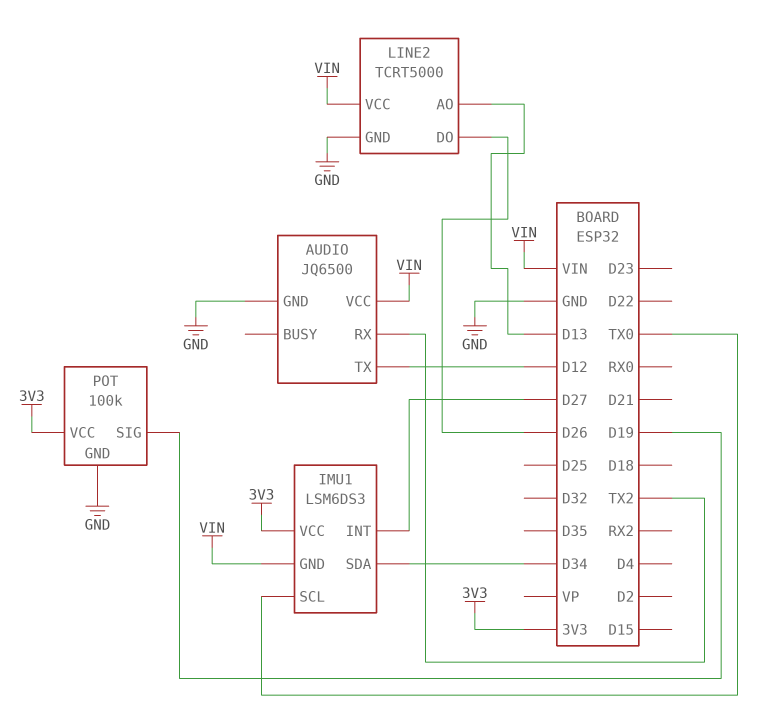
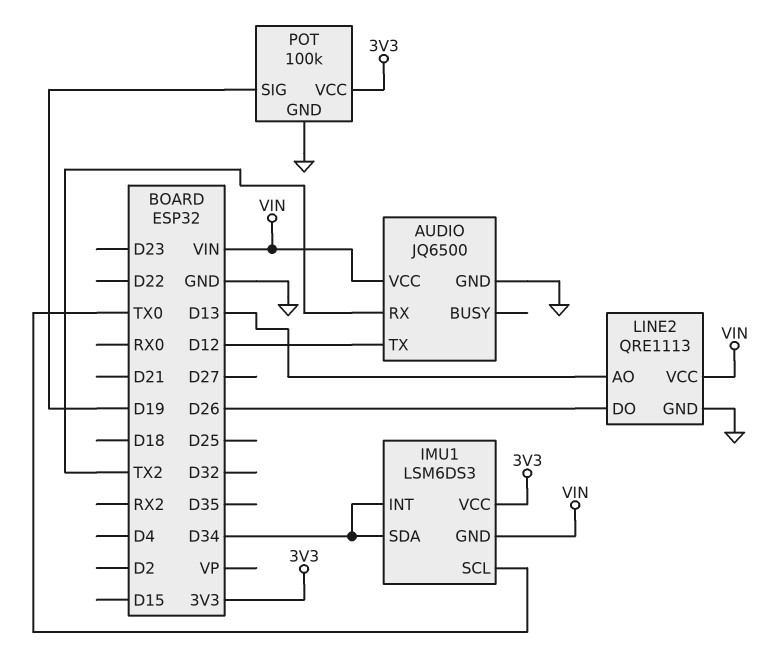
IMU1 pin INT: D27 -> D34
LINE2: TCRT5000 -> QRE1113

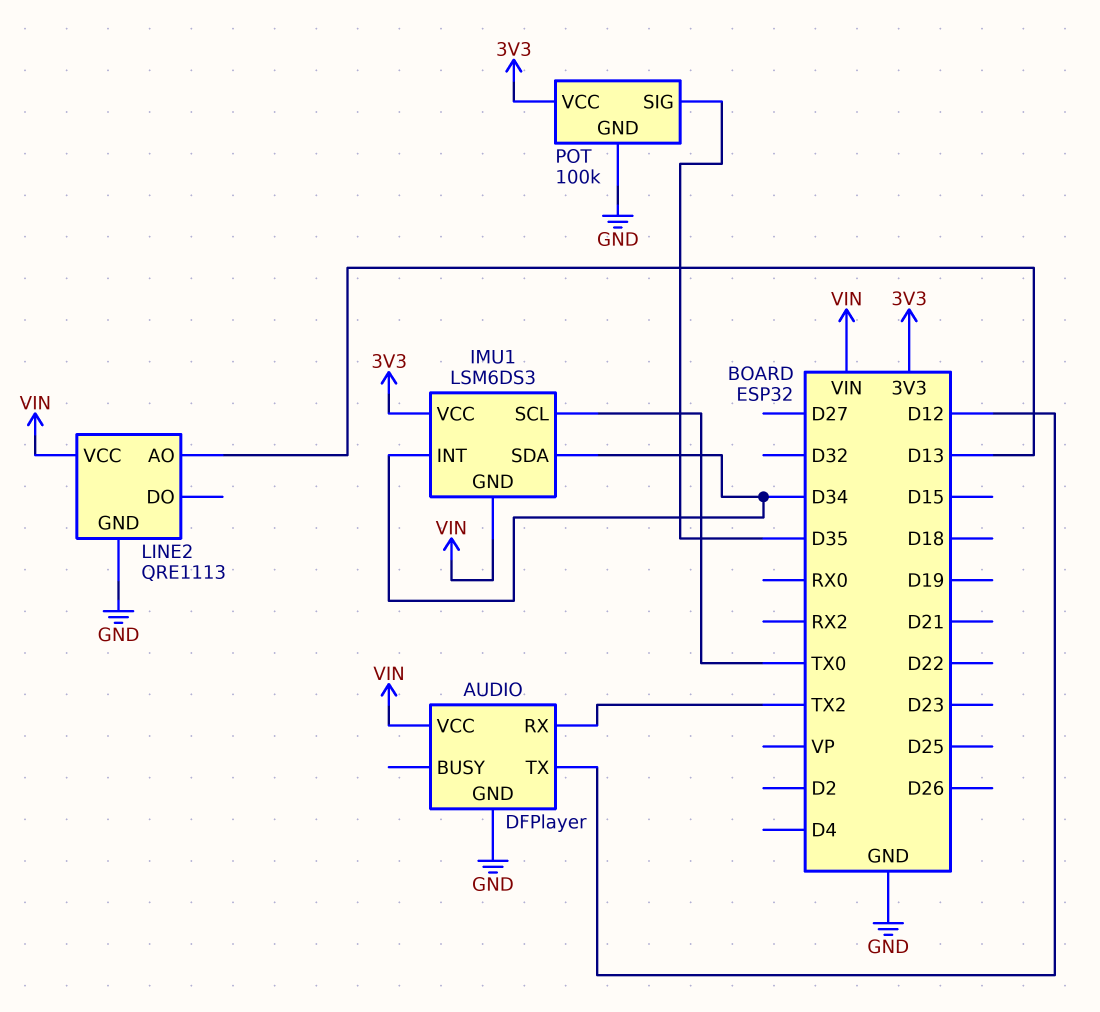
AUDIO: JQ6500 -> DFPlayer
LINE2 pin DO: D26 -> none
POT pin SIG: D19 -> D35

